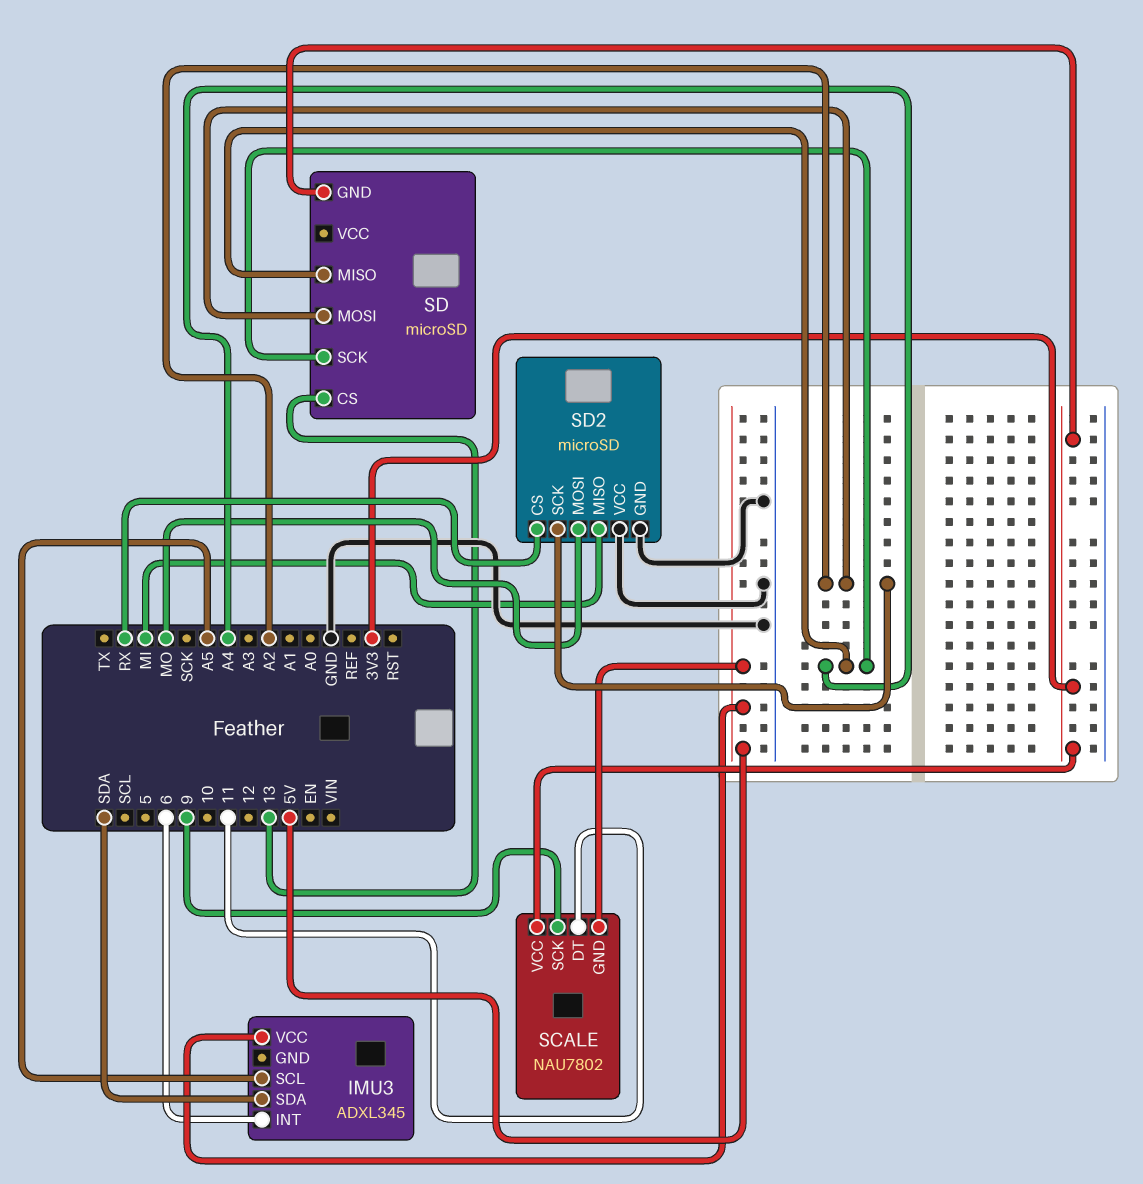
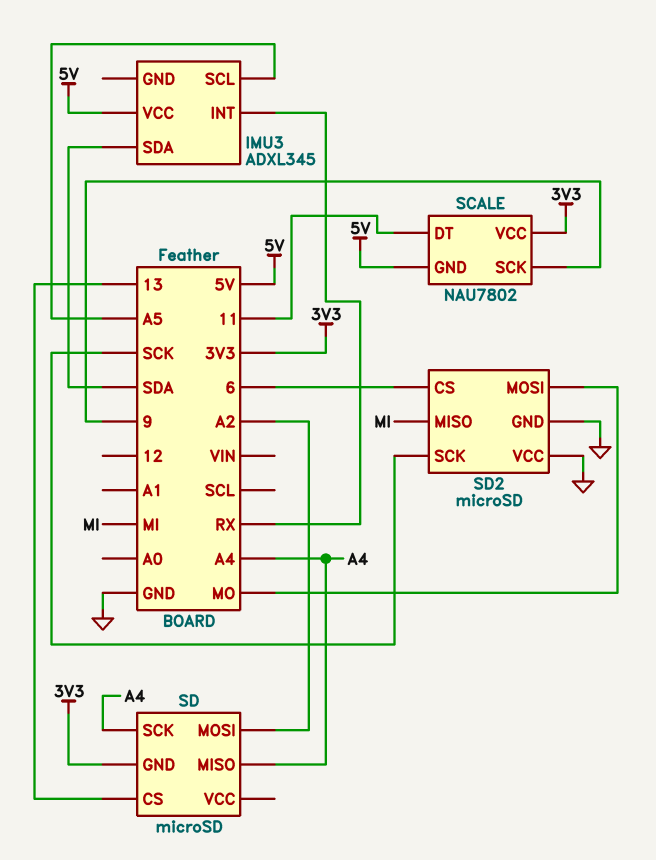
IMU3 pin INT: 6 -> RX
SD2 pin CS: RX -> 6
SD2 pin SCK: A2 -> SCK

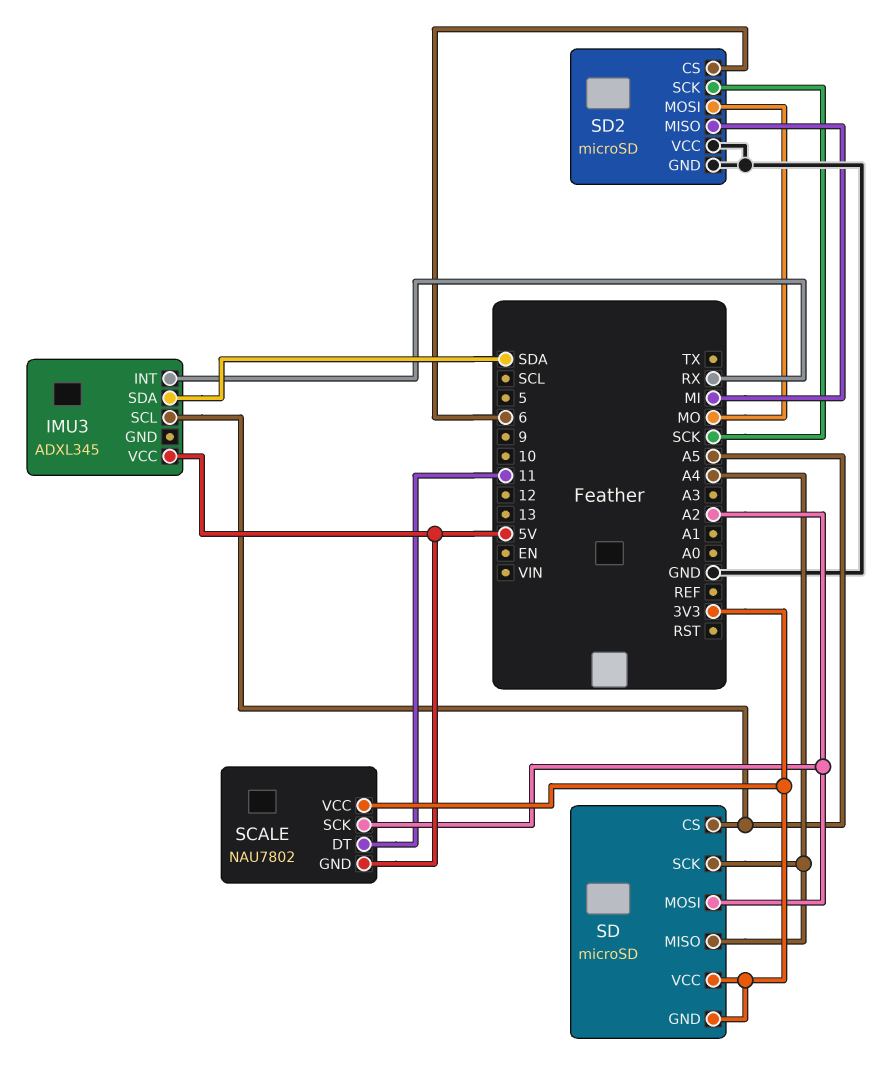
SCALE pin SCK: 9 -> A2
SD pin CS: 13 -> A5
SD pin VCC: none -> 3V3

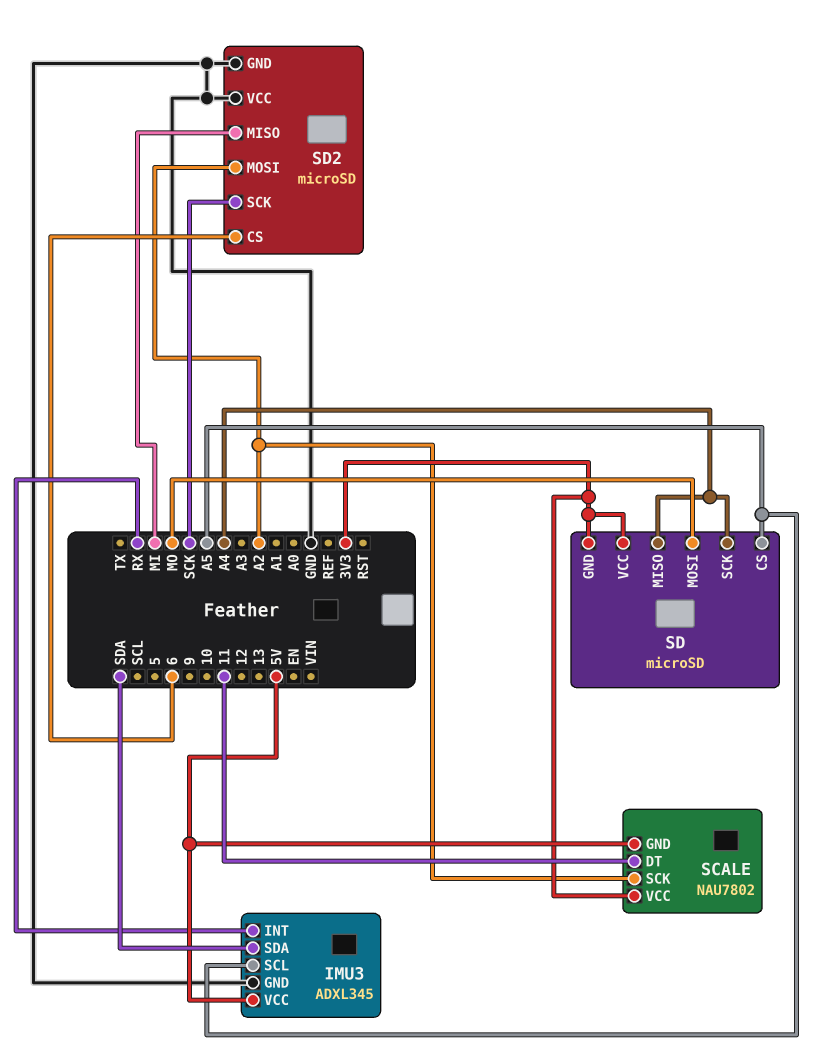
IMU3 pin GND: none -> GND
SD pin MOSI: A2 -> MO
SD2 pin MOSI: MO -> A2

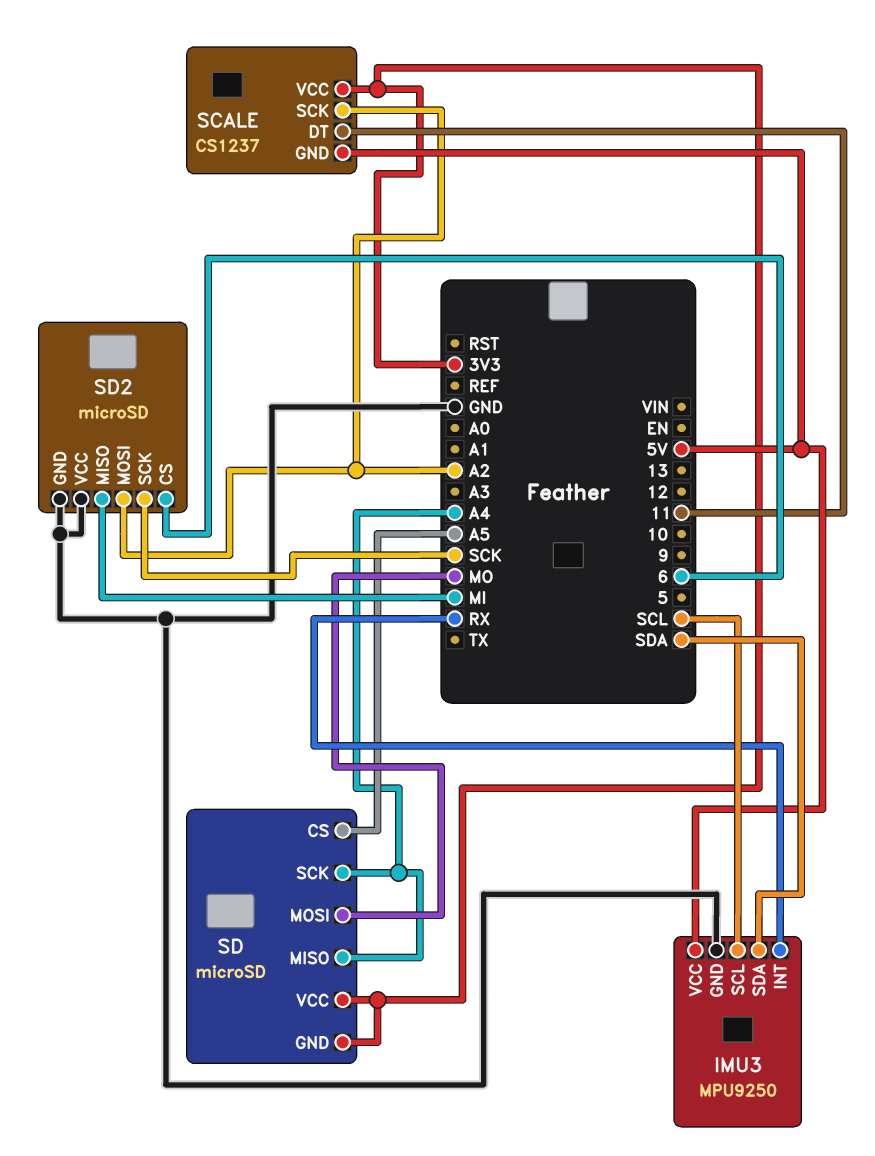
IMU3: ADXL345 -> MPU9250
IMU3 pin SCL: A5 -> SCL
SCALE: NAU7802 -> CS1237

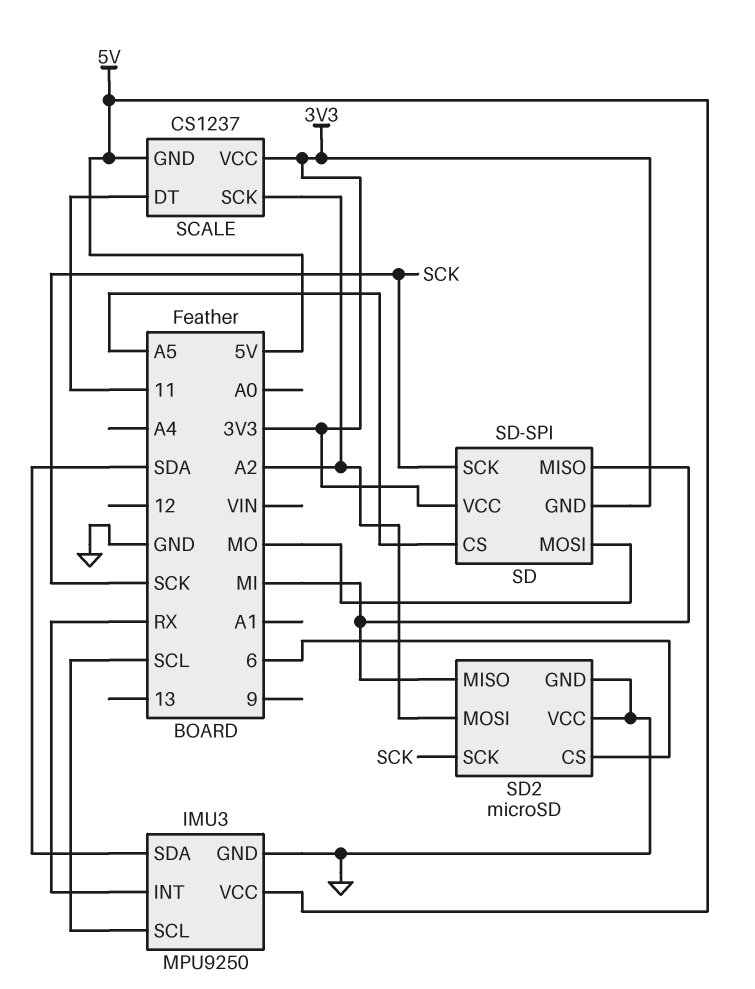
SD: microSD -> SD-SPI
SD pin MISO: A4 -> MI
SD pin SCK: A4 -> SCK

